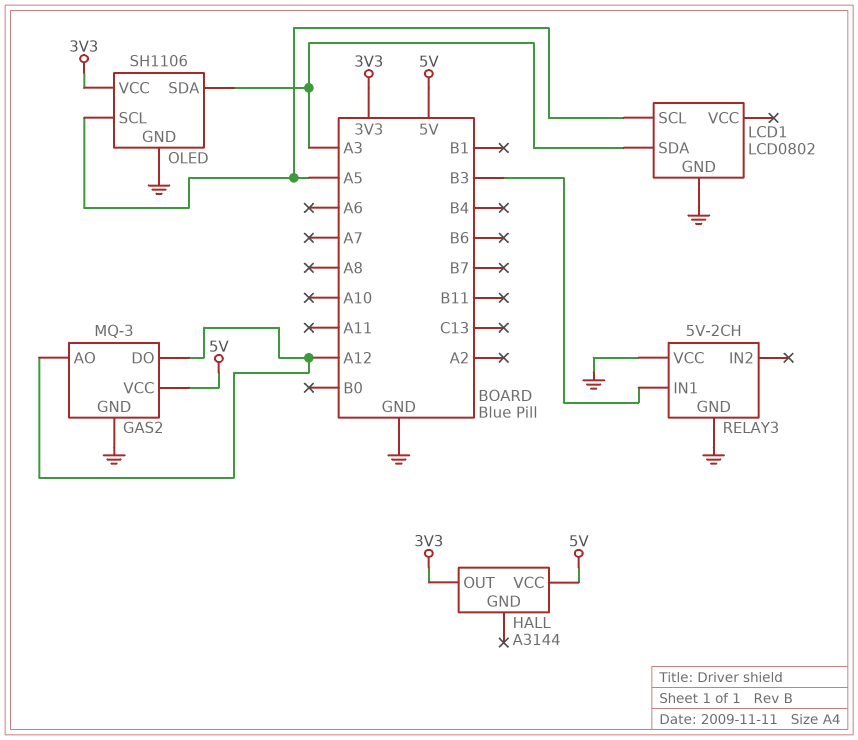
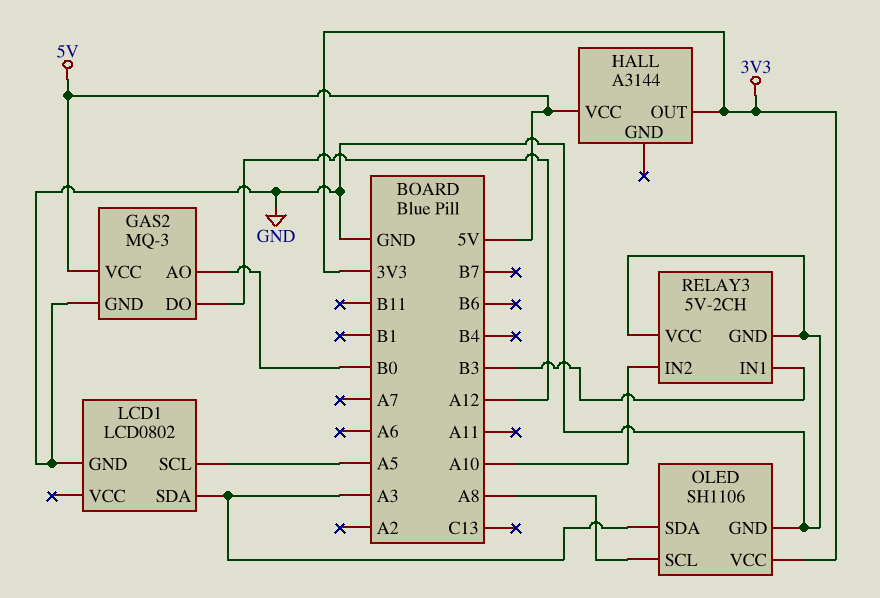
GAS2 pin AO: A12 -> B0
OLED pin SCL: A5 -> A8
RELAY3 pin IN2: none -> A10

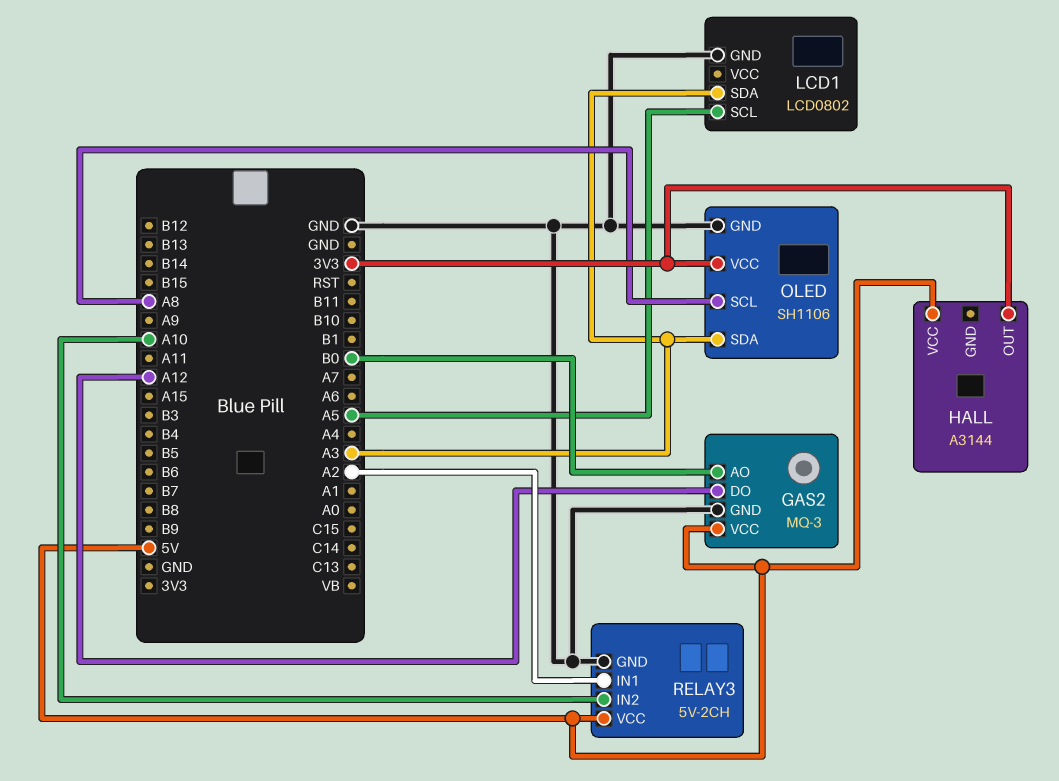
RELAY3 pin IN1: B3 -> A2
RELAY3 pin VCC: GND -> 5V

